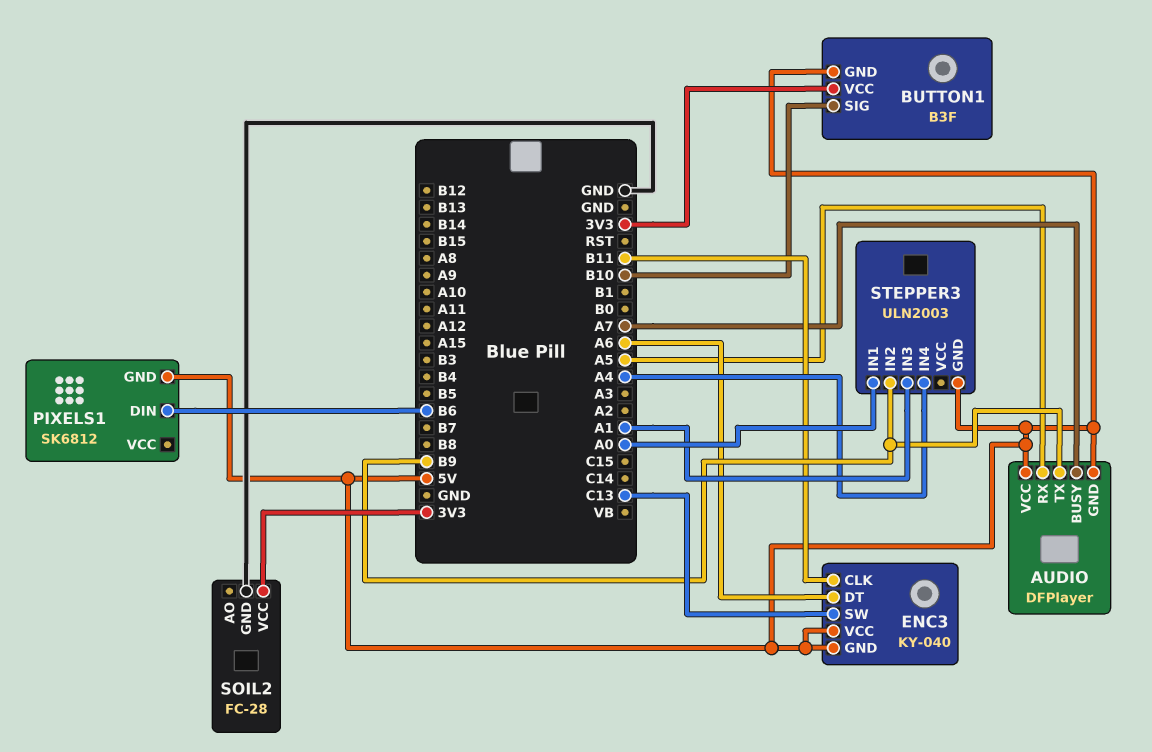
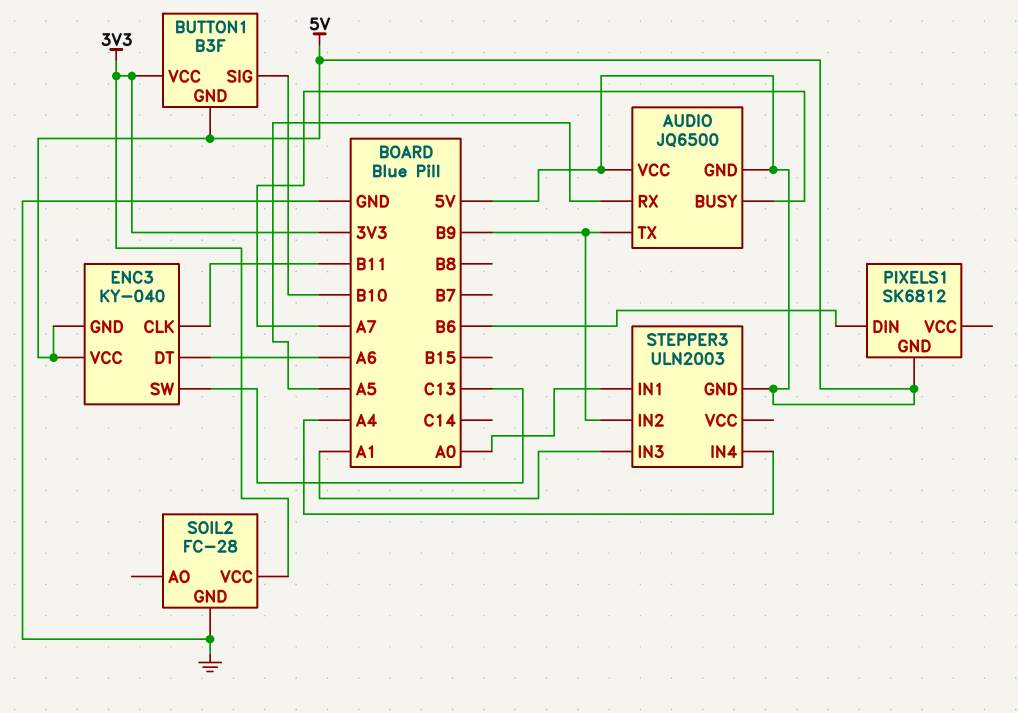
AUDIO: DFPlayer -> JQ6500

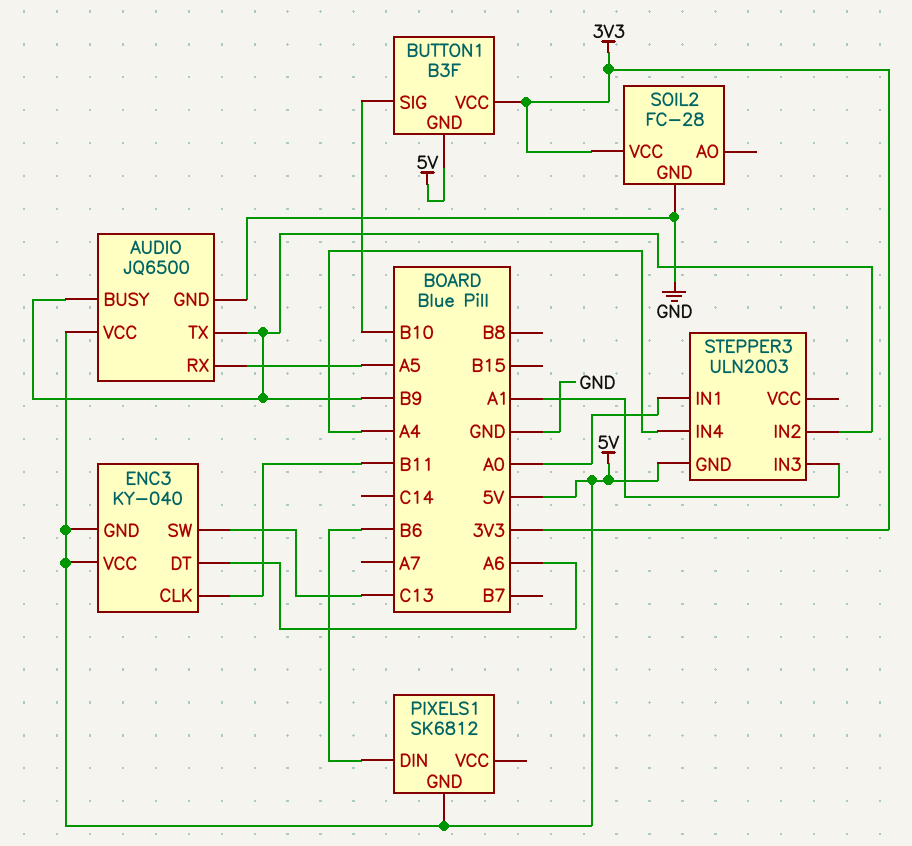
AUDIO pin BUSY: A7 -> B9
AUDIO pin GND: 5V -> GND

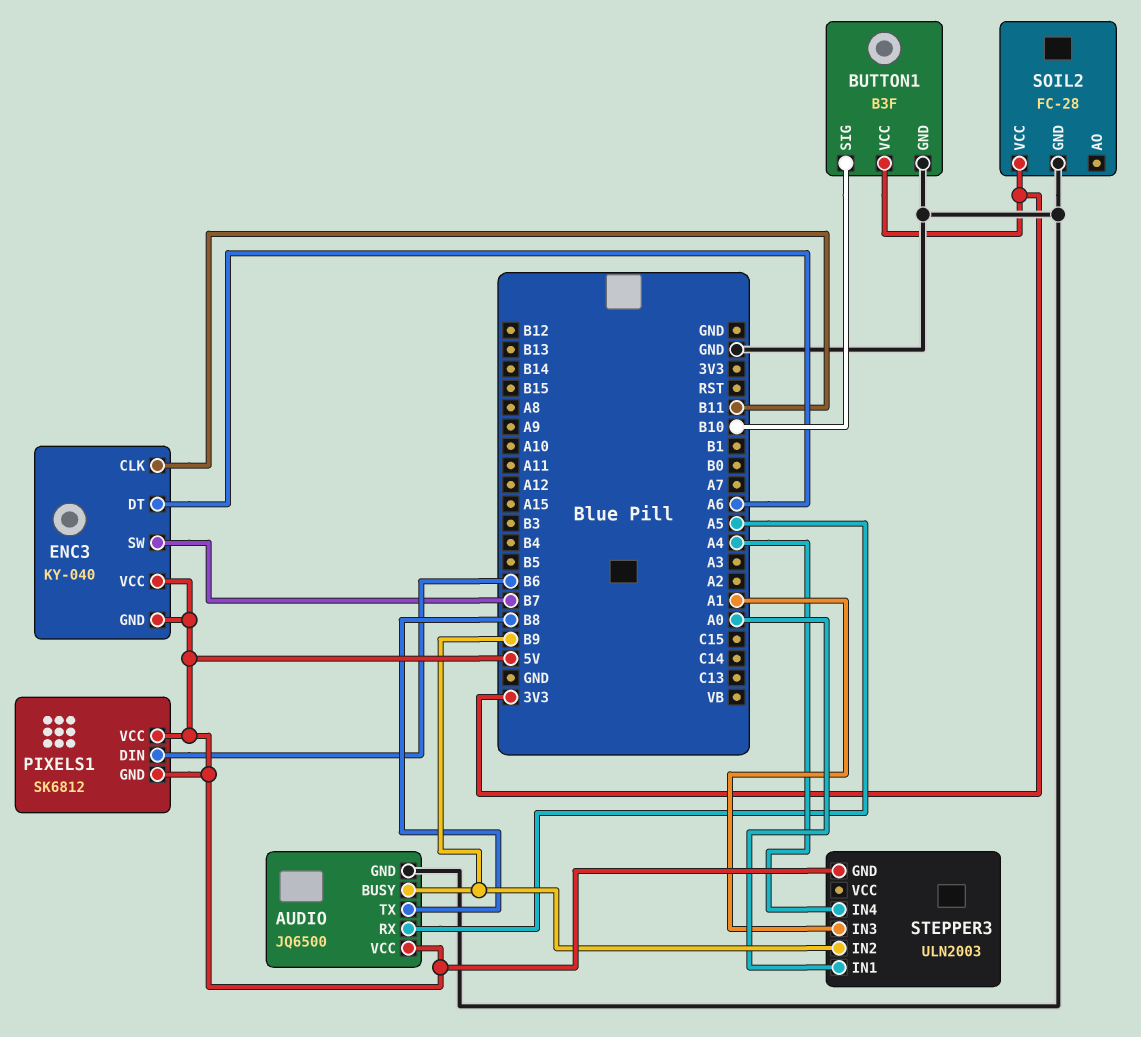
AUDIO pin TX: B9 -> B8
BUTTON1 pin GND: 5V -> GND
ENC3 pin SW: C13 -> B7
PIXELS1 pin VCC: none -> 5V

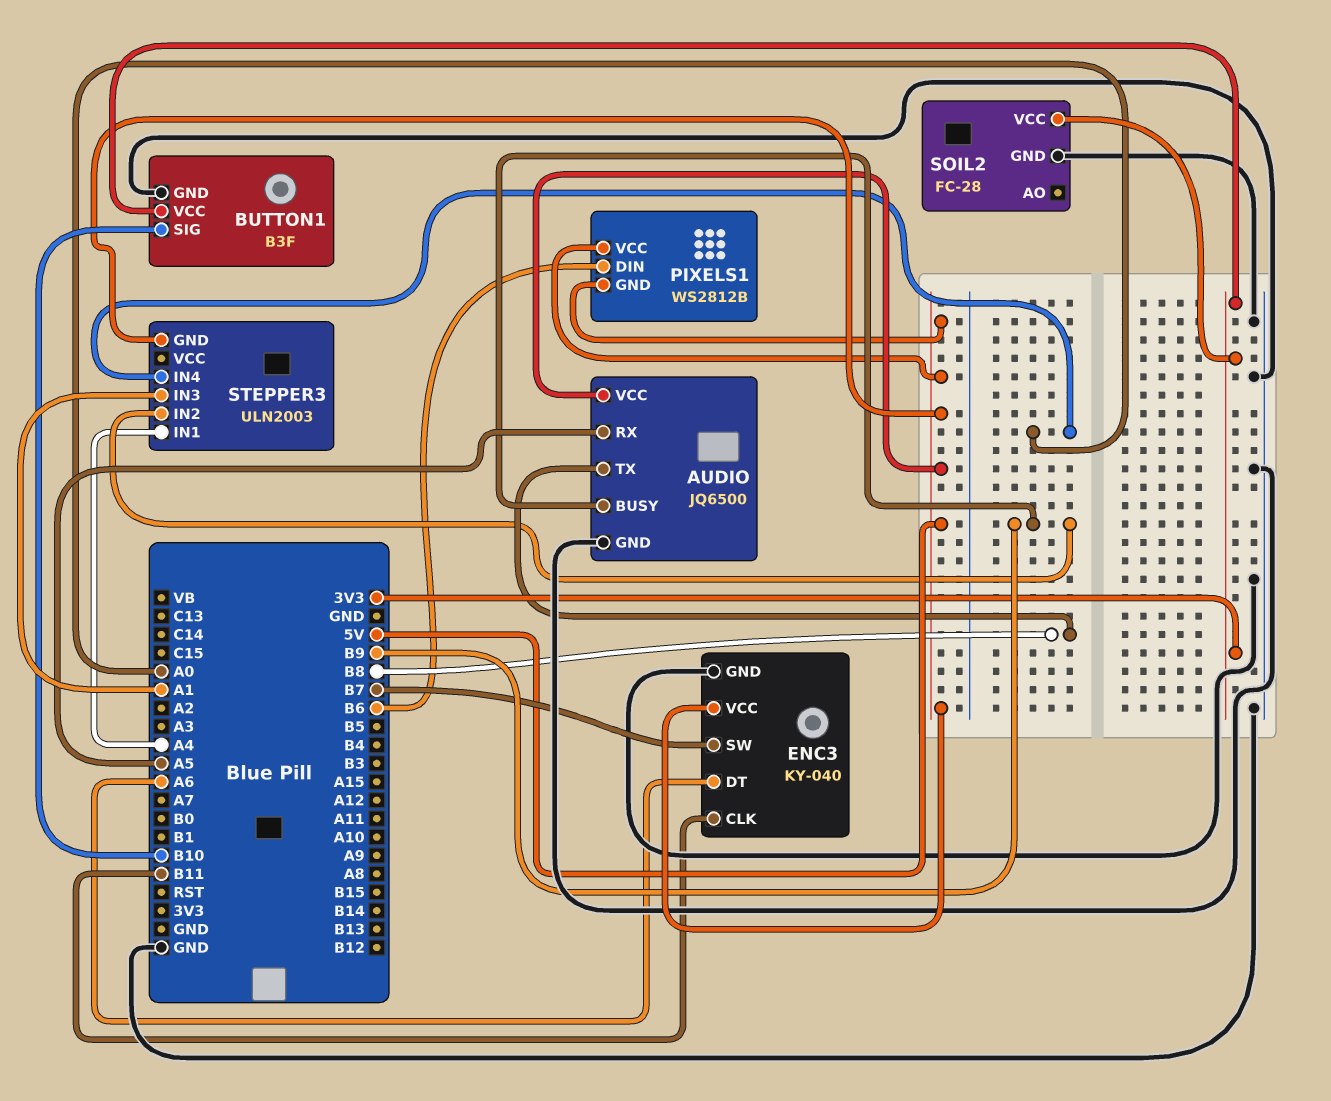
ENC3 pin GND: 5V -> GND
PIXELS1: SK6812 -> WS2812B
STEPPER3 pin IN1: A0 -> A4
STEPPER3 pin IN4: A4 -> A0

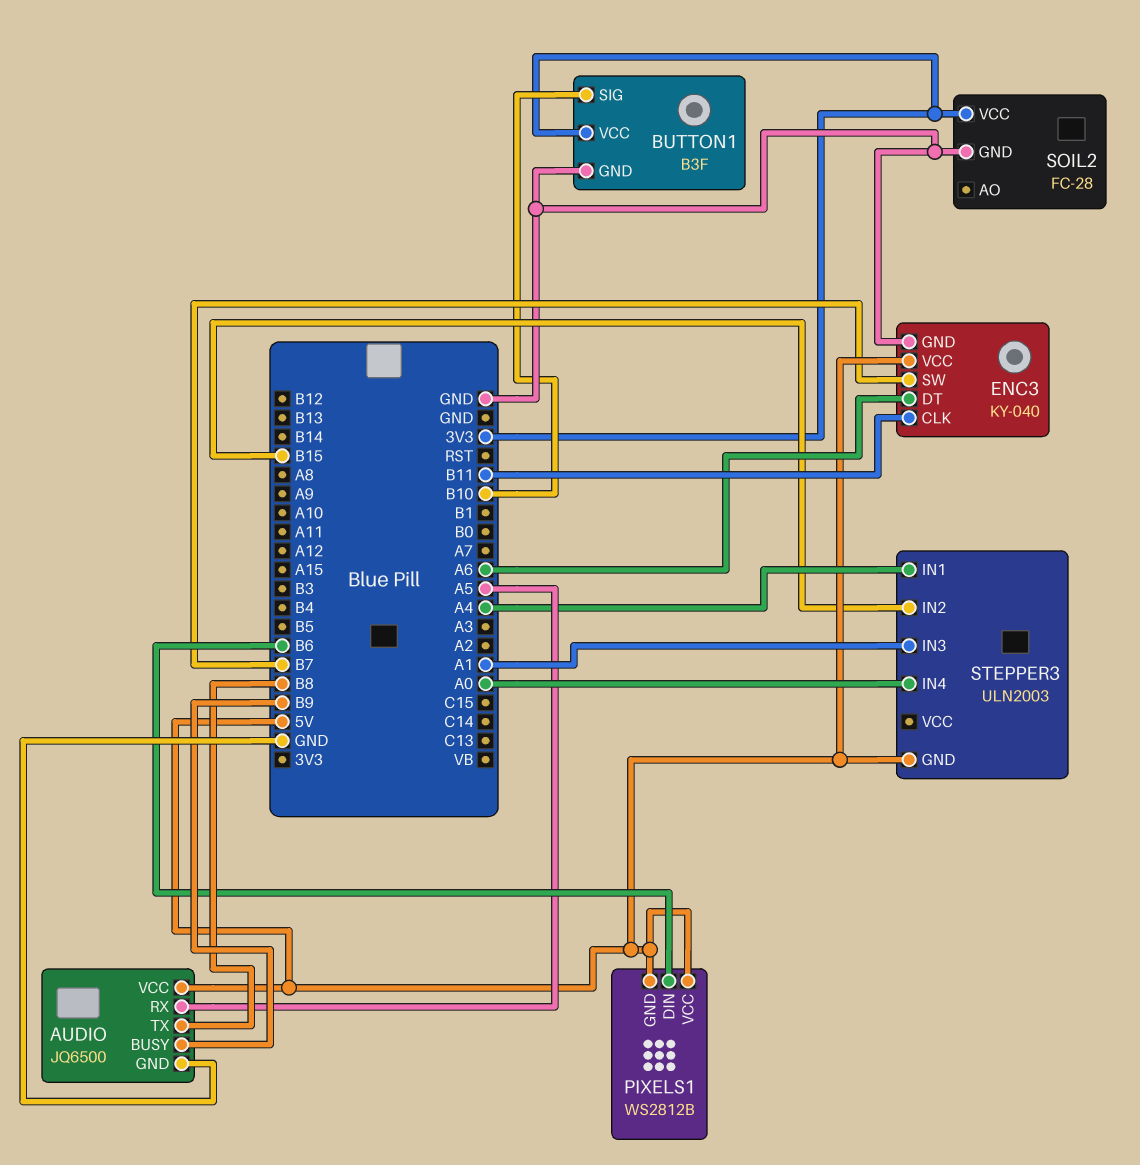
STEPPER3 pin IN2: B9 -> B15

